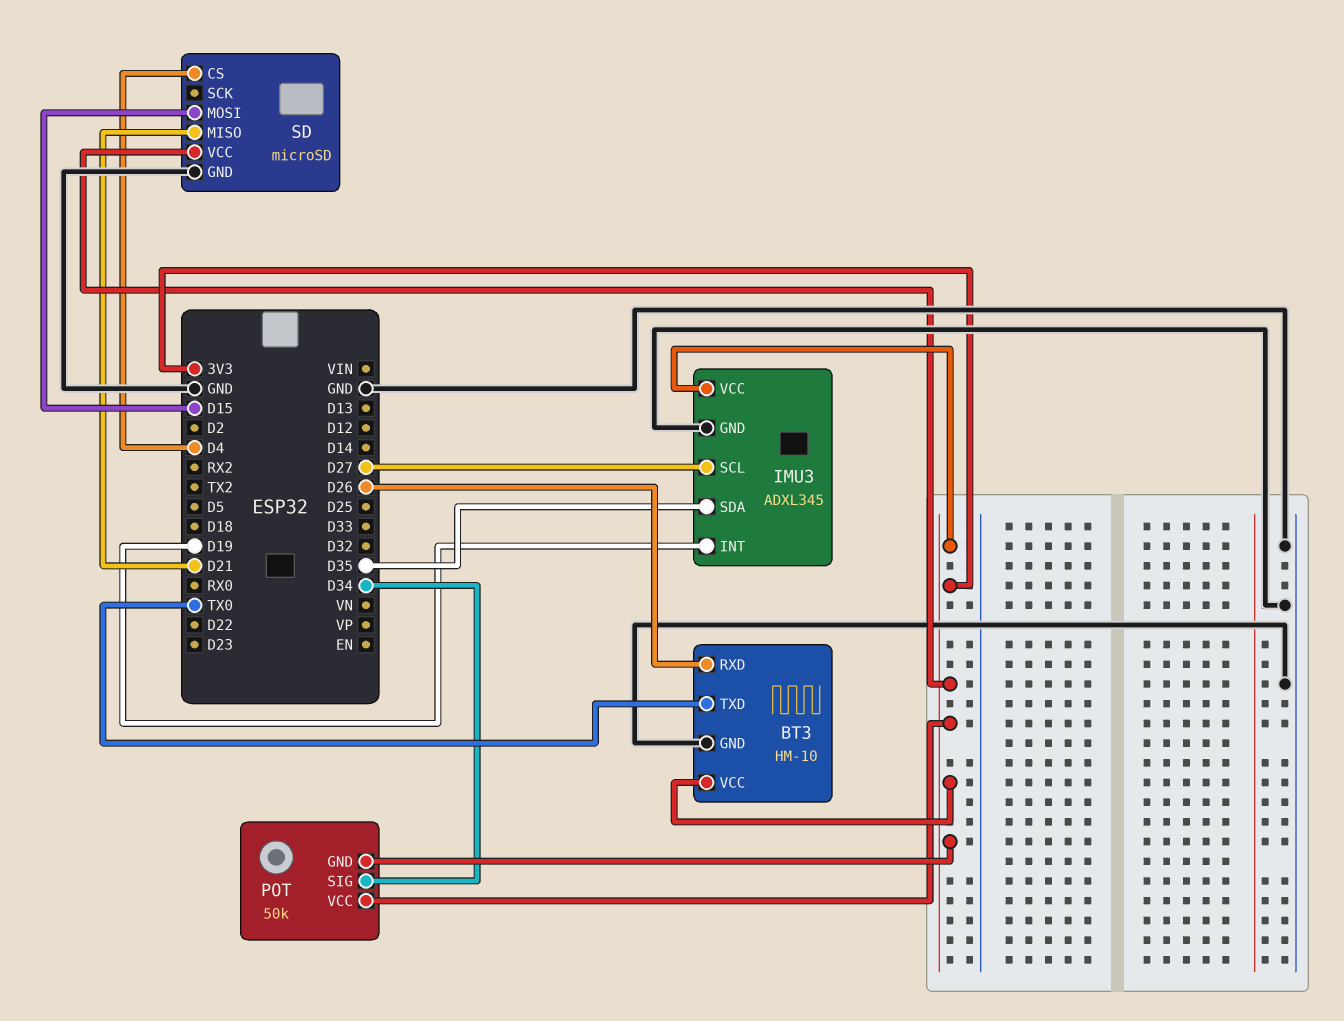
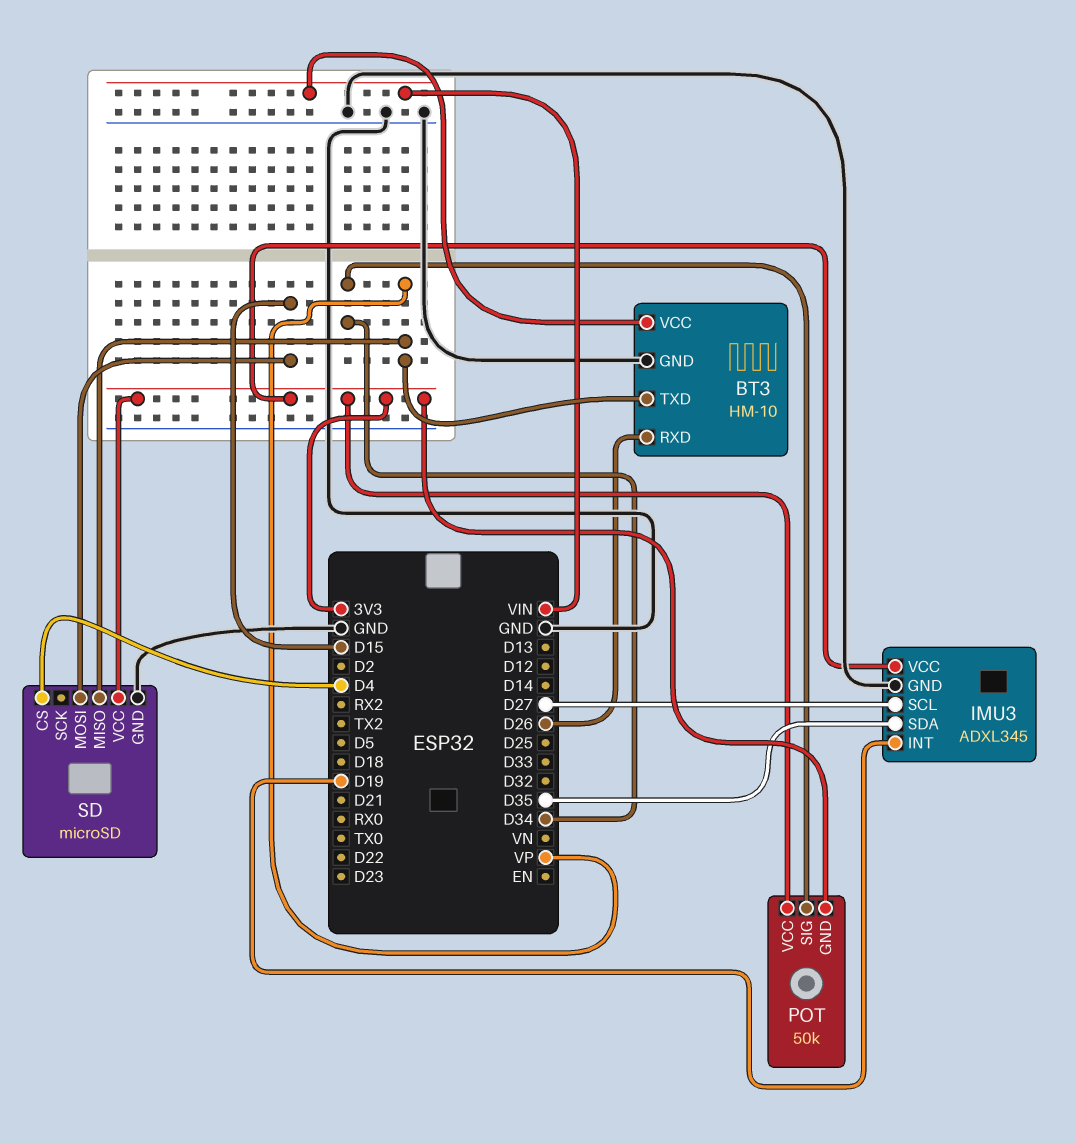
BT3 pin TXD: TX0 -> VP
BT3 pin VCC: 3V3 -> VIN
SD pin MISO: D21 -> VP

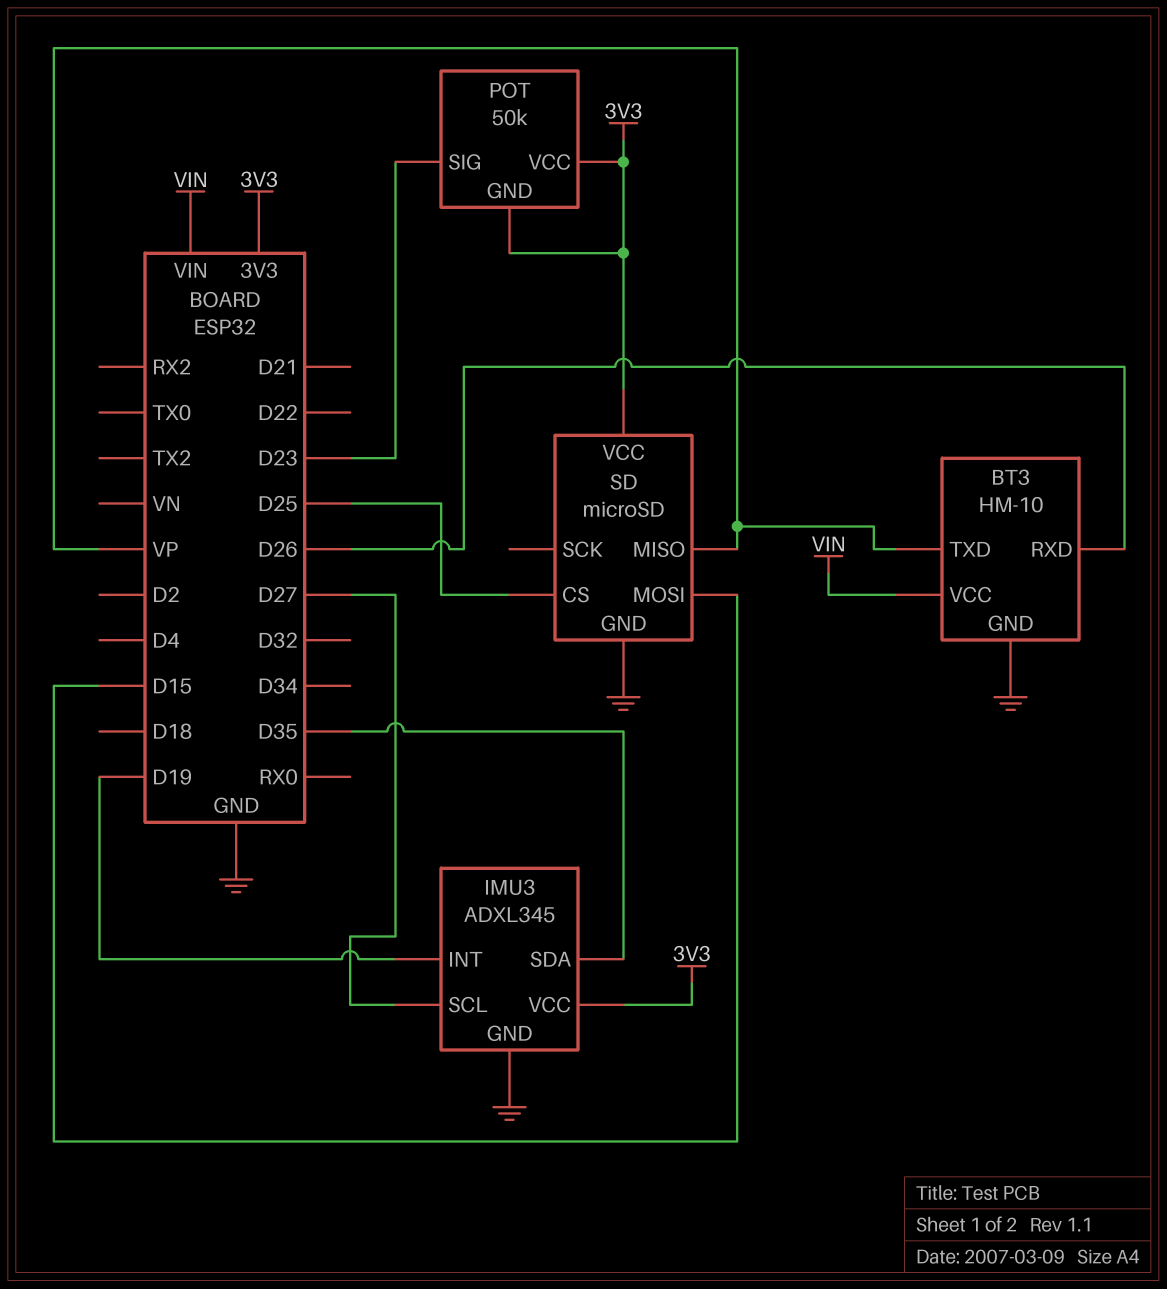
POT pin SIG: D34 -> D23
SD pin CS: D4 -> D25

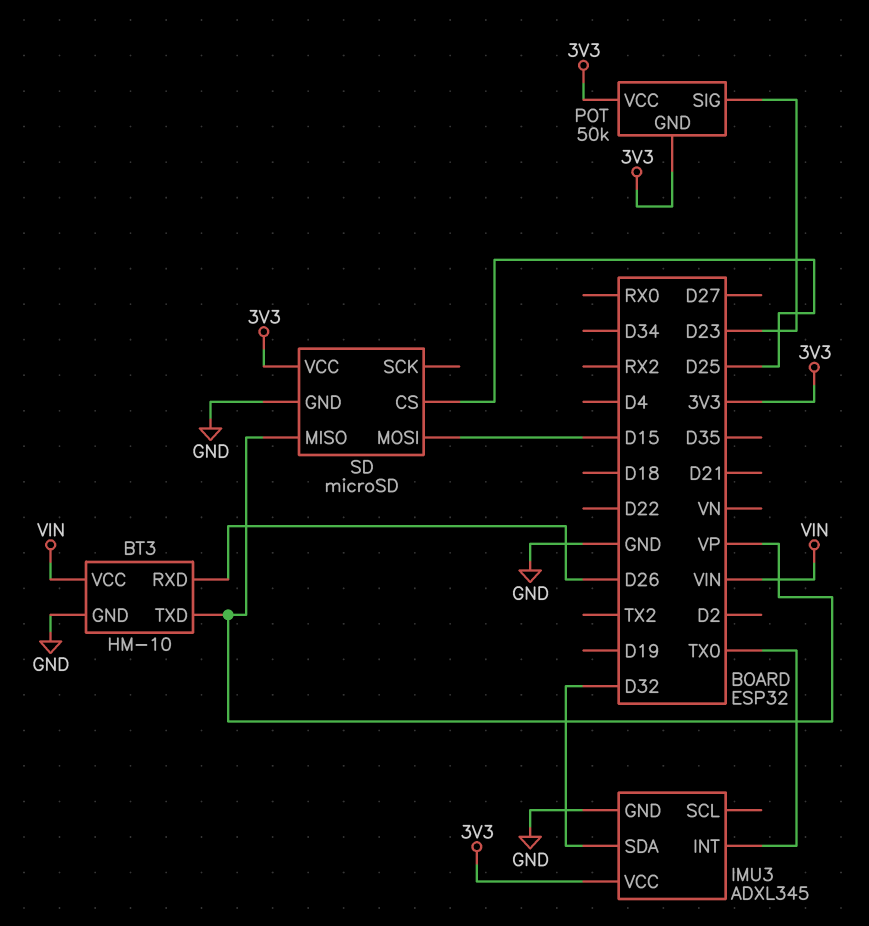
IMU3 pin INT: D19 -> TX0
IMU3 pin SCL: D27 -> none
IMU3 pin SDA: D35 -> D32

